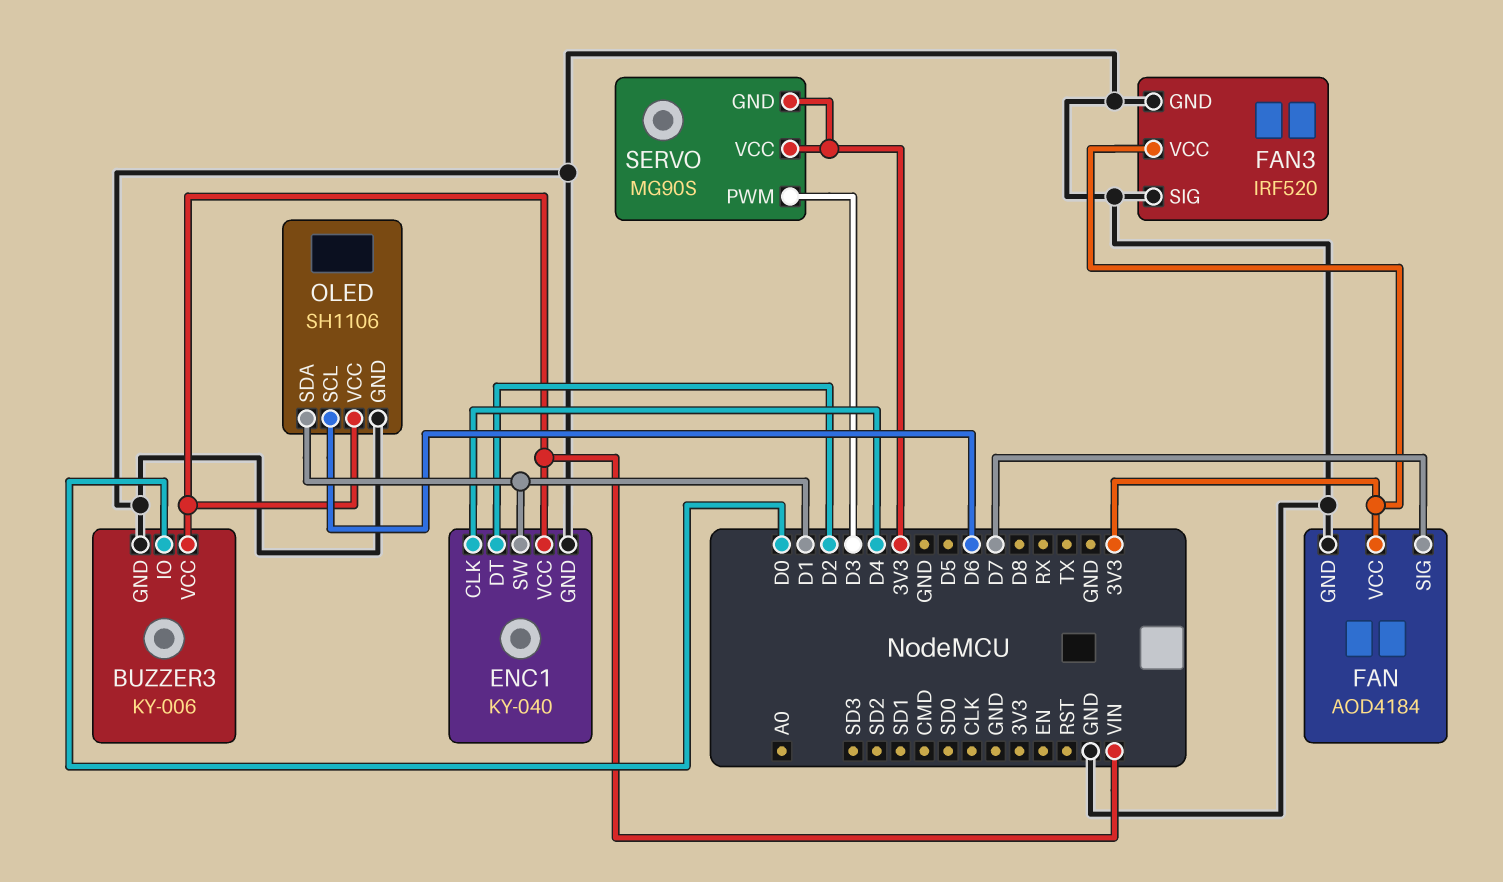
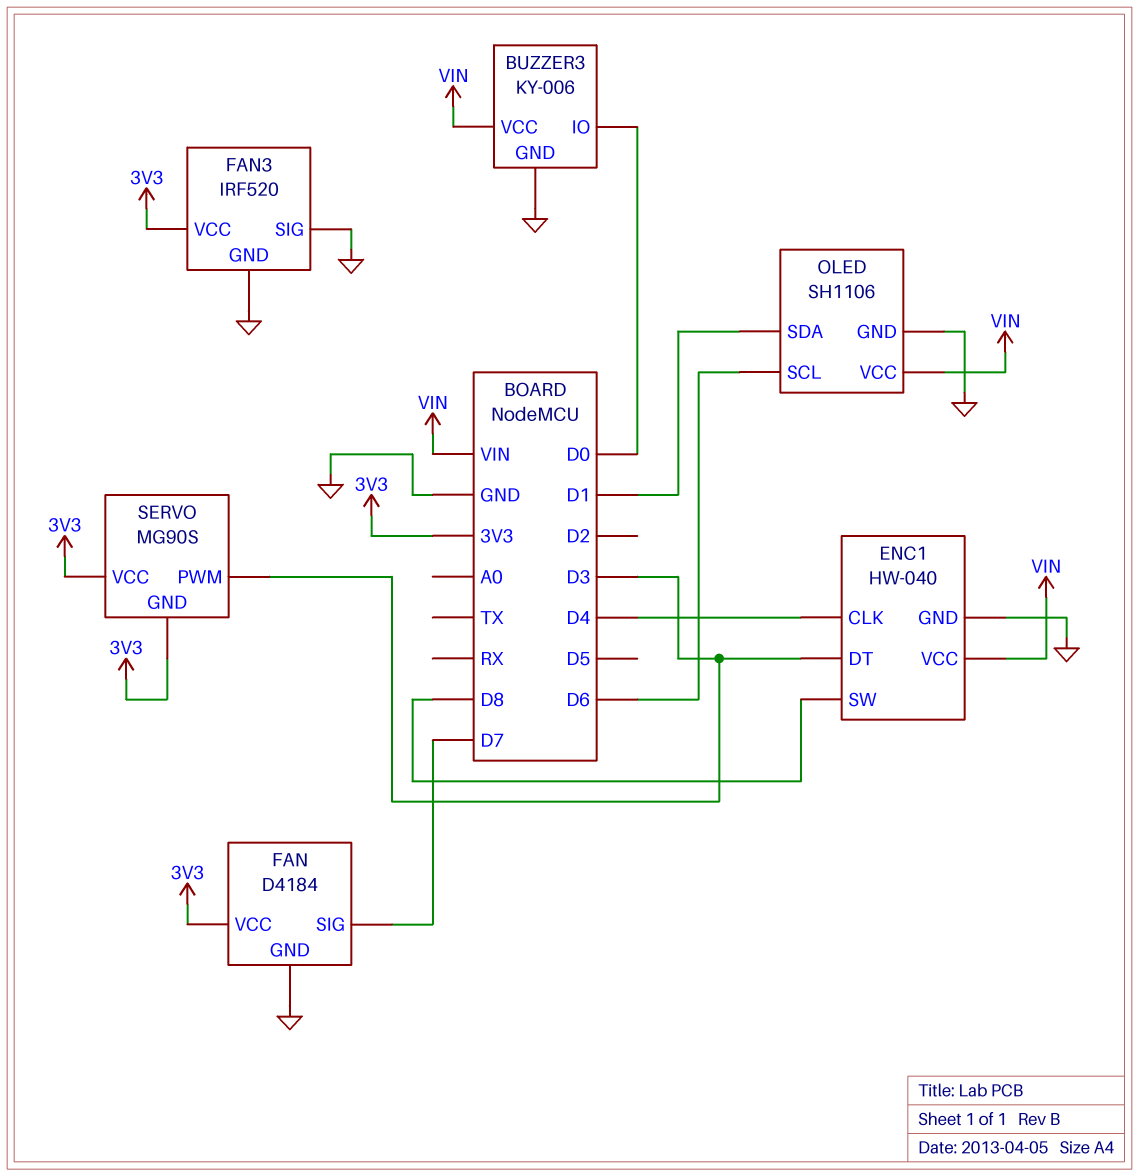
ENC1: KY-040 -> HW-040
ENC1 pin DT: D2 -> D3
ENC1 pin SW: D1 -> D8
FAN: AOD4184 -> D4184

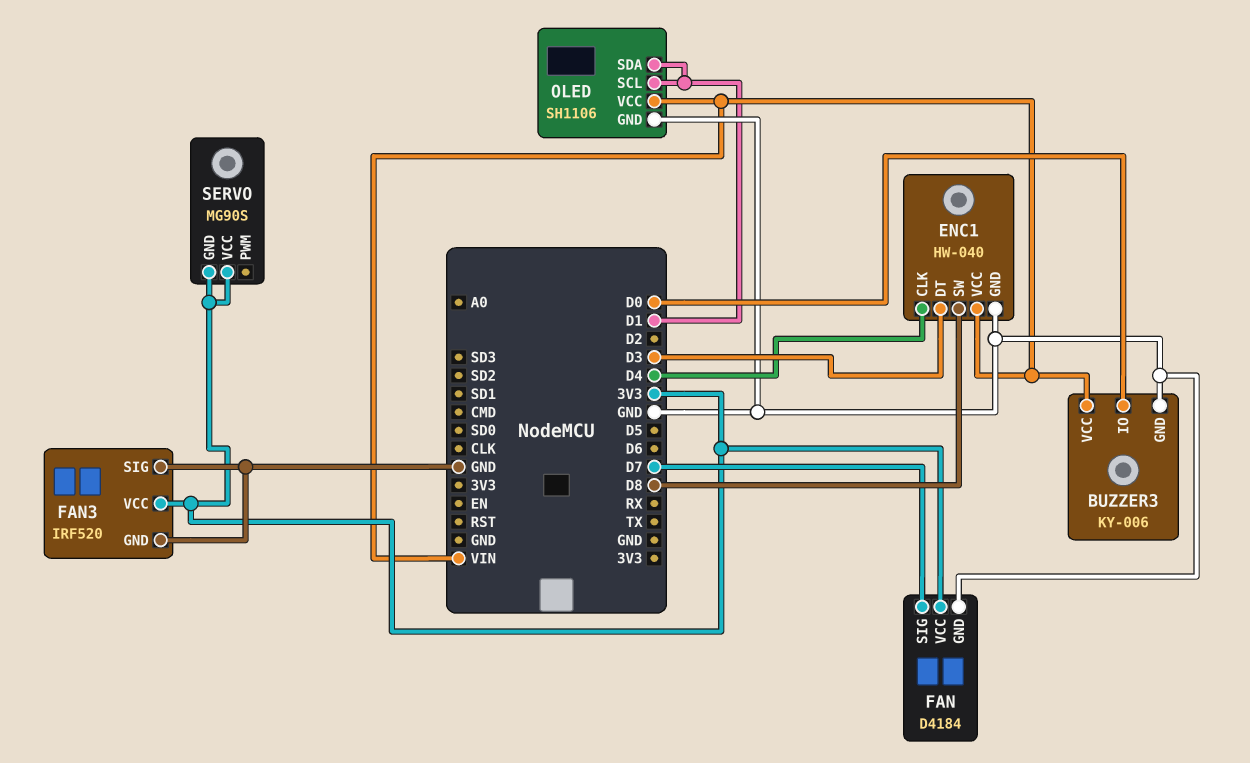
OLED pin SCL: D6 -> D1
SERVO pin PWM: D3 -> none

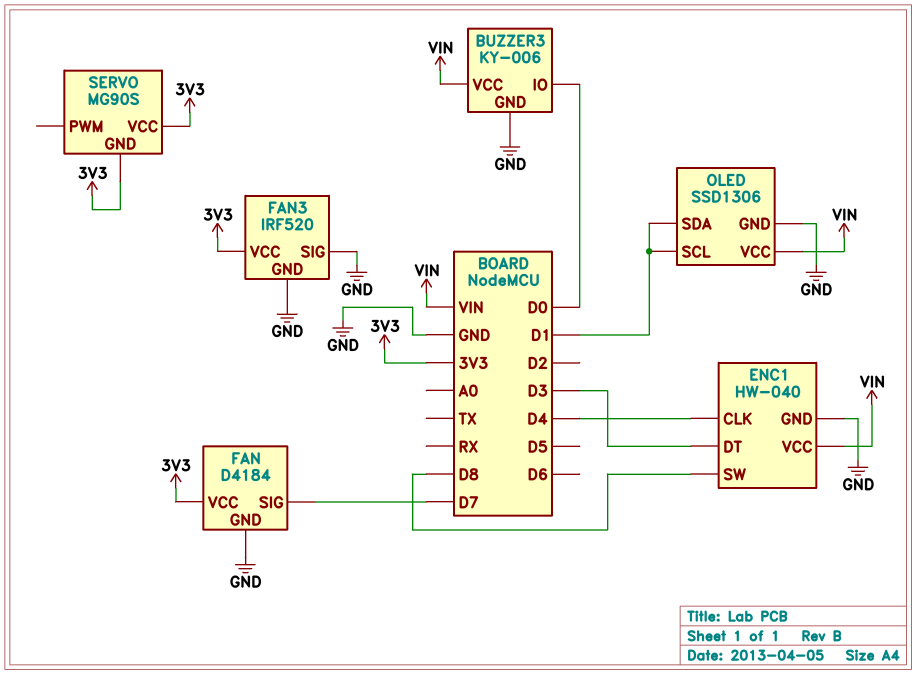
OLED: SH1106 -> SSD1306

